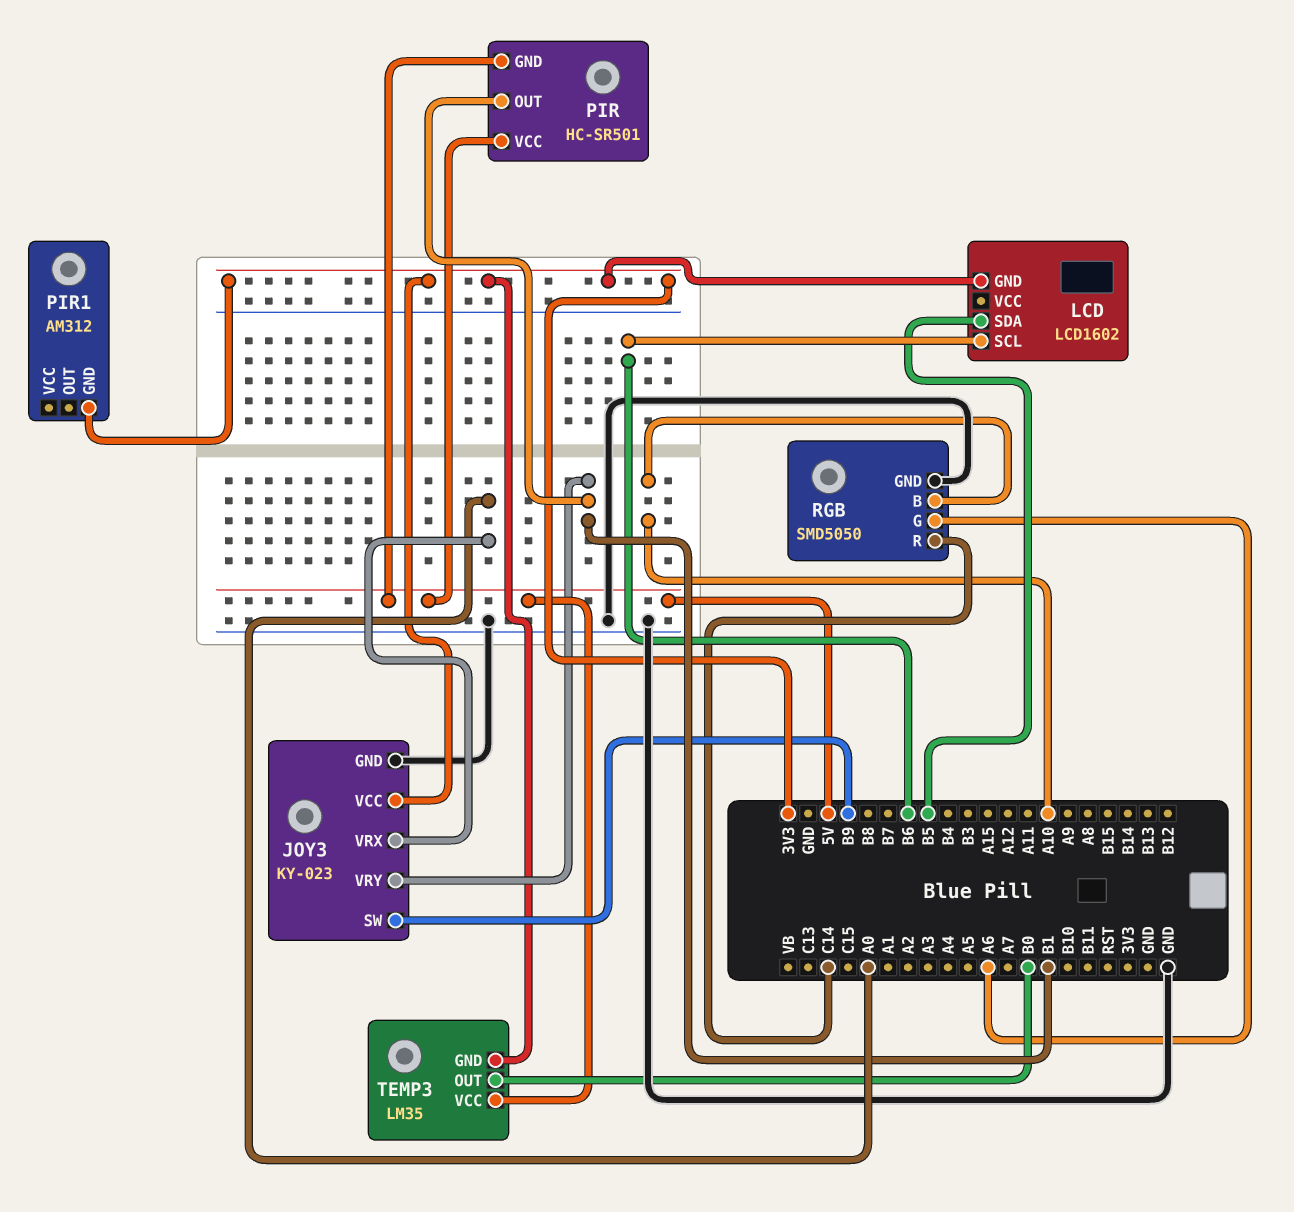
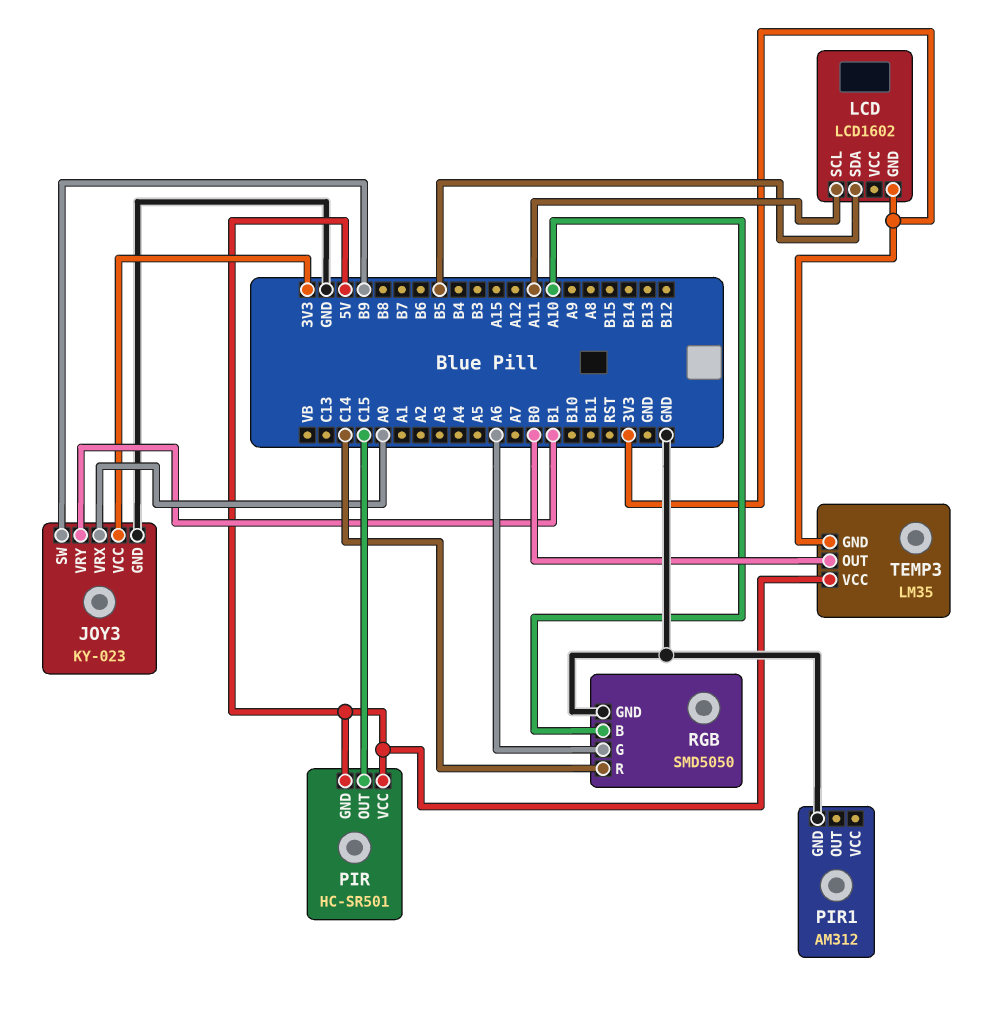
LCD pin SCL: B6 -> A11
PIR pin OUT: B1 -> C15
PIR1 pin GND: 3V3 -> GND

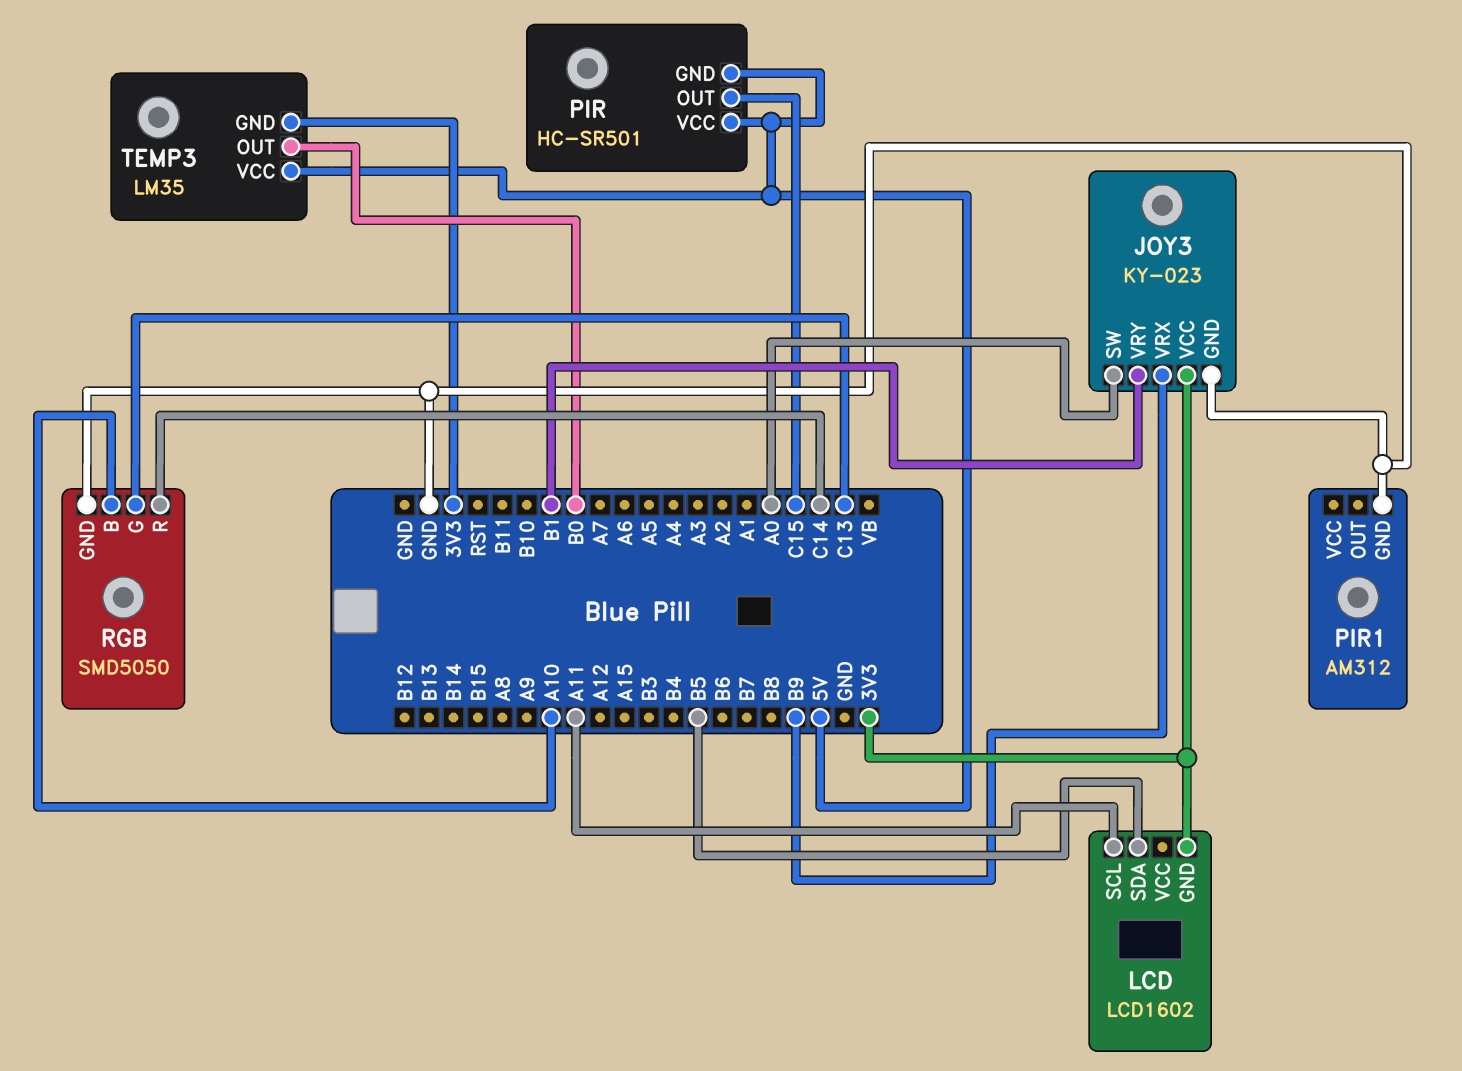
JOY3 pin SW: B9 -> A0
JOY3 pin VRX: A0 -> B9
RGB pin G: A6 -> C13

